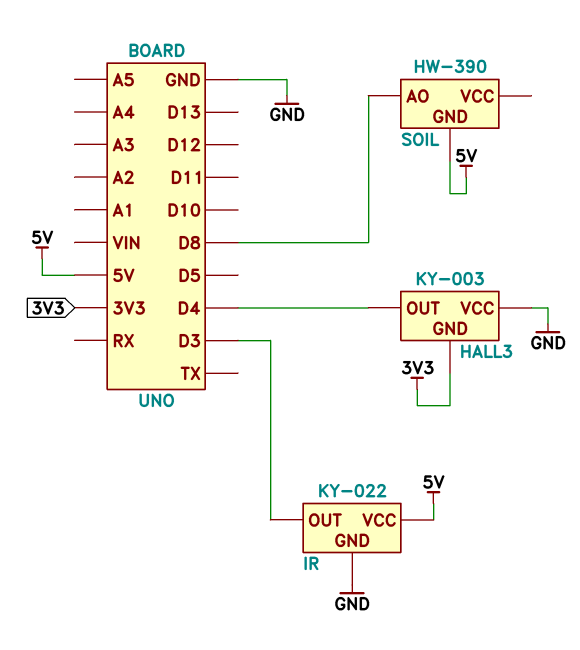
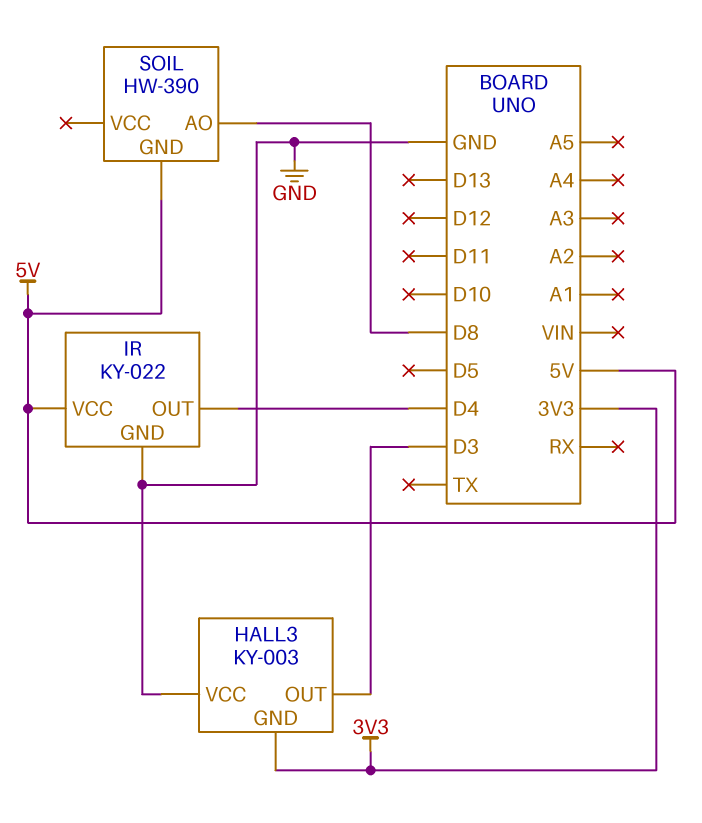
HALL3 pin OUT: D4 -> D3
IR pin OUT: D3 -> D4

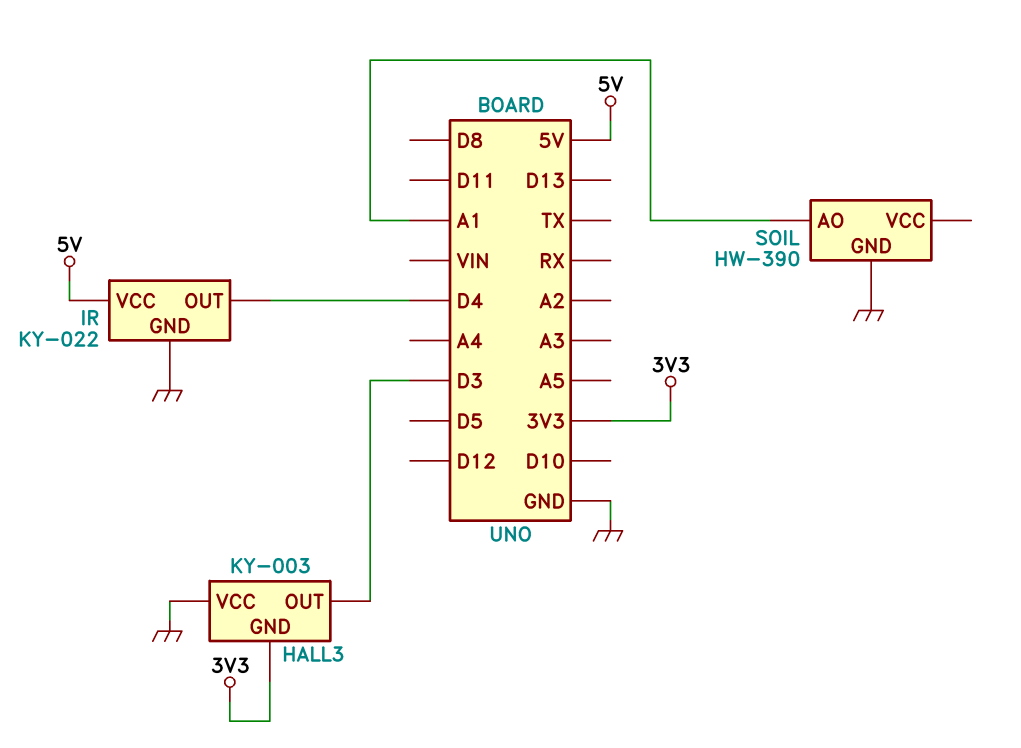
SOIL pin AO: D8 -> A1
SOIL pin GND: 5V -> GND

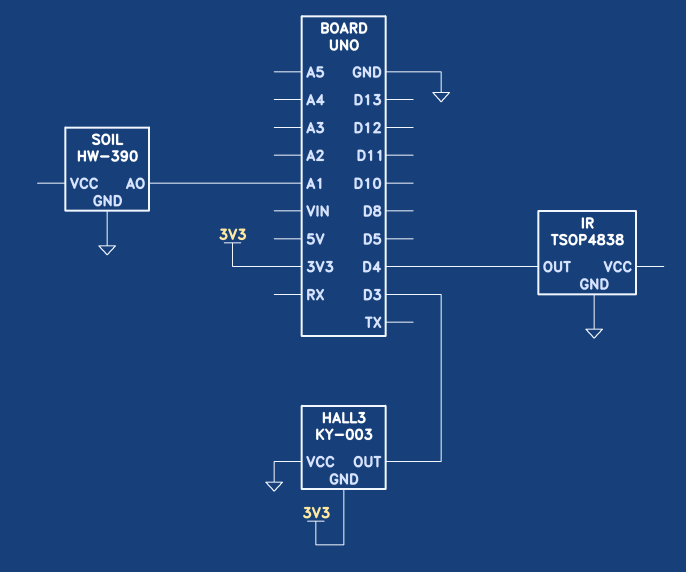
IR: KY-022 -> TSOP4838
IR pin VCC: 5V -> none

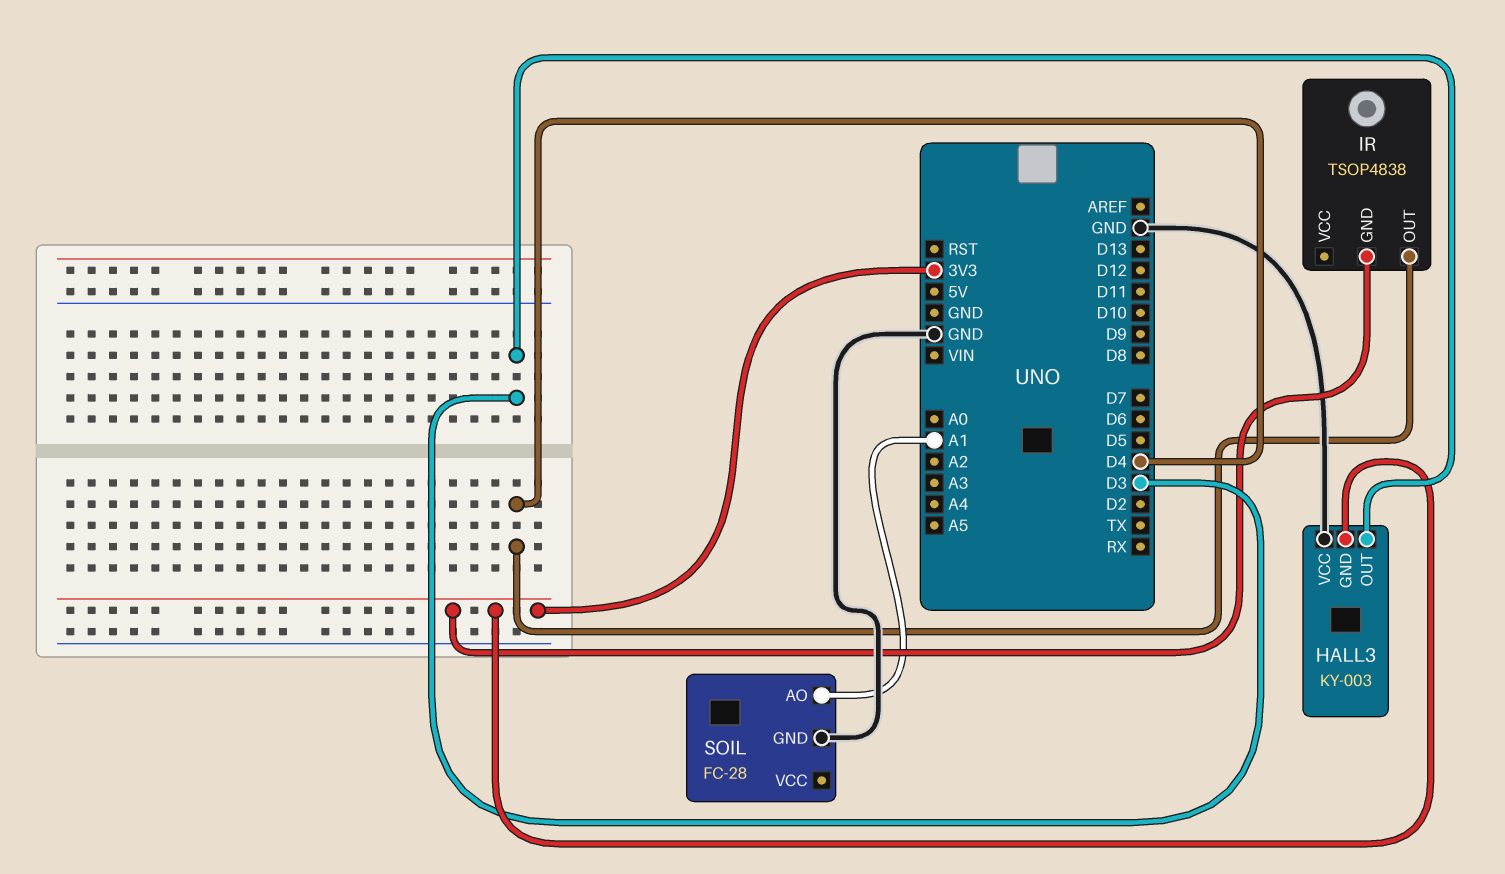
IR pin GND: GND -> 3V3
SOIL: HW-390 -> FC-28

